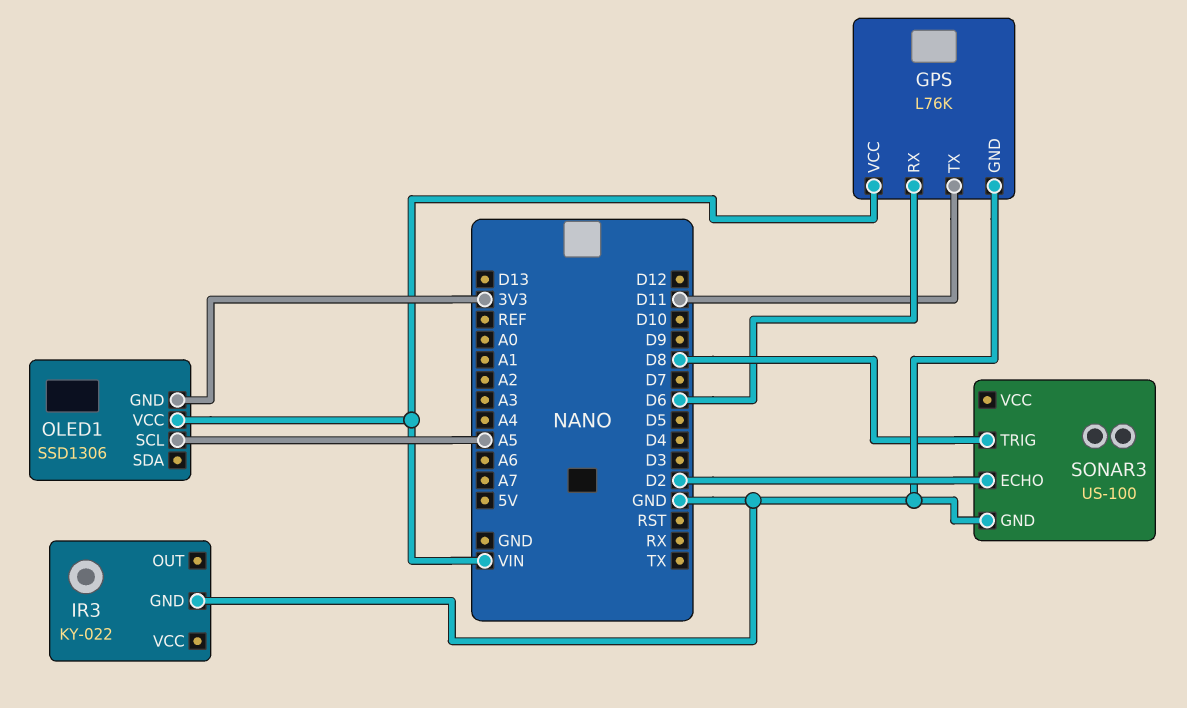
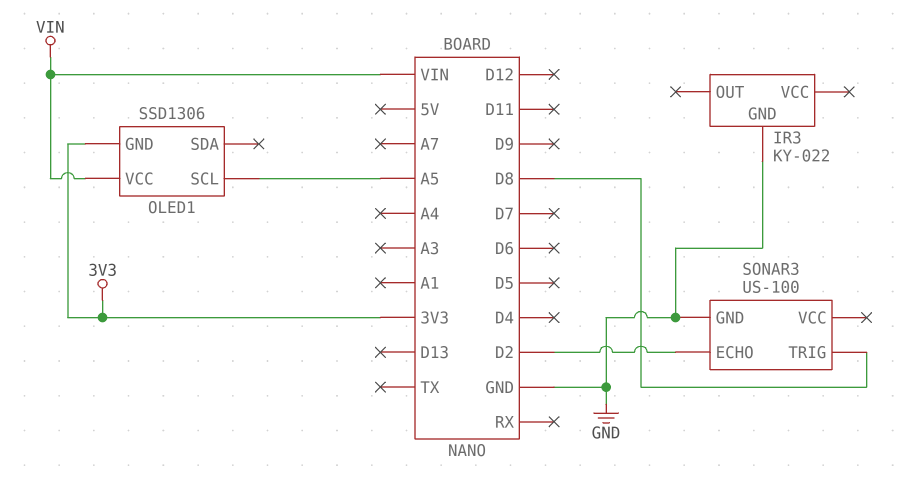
GPS: L76K -> none
GPS pin GND: GND -> none
GPS pin RX: D6 -> none
GPS pin TX: D11 -> none
GPS pin VCC: VIN -> none

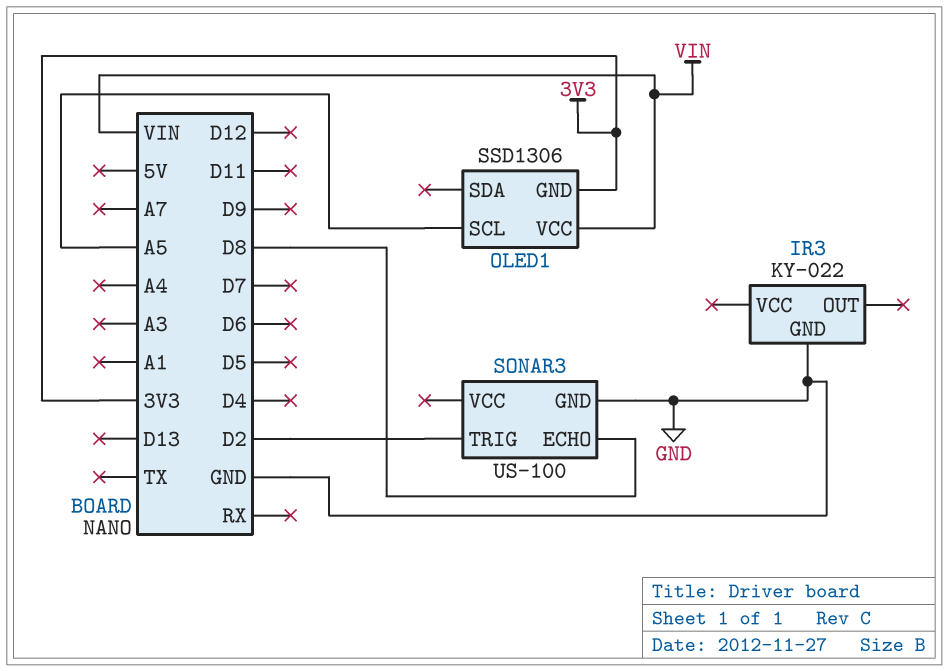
SONAR3 pin ECHO: D2 -> D8
SONAR3 pin TRIG: D8 -> D2

